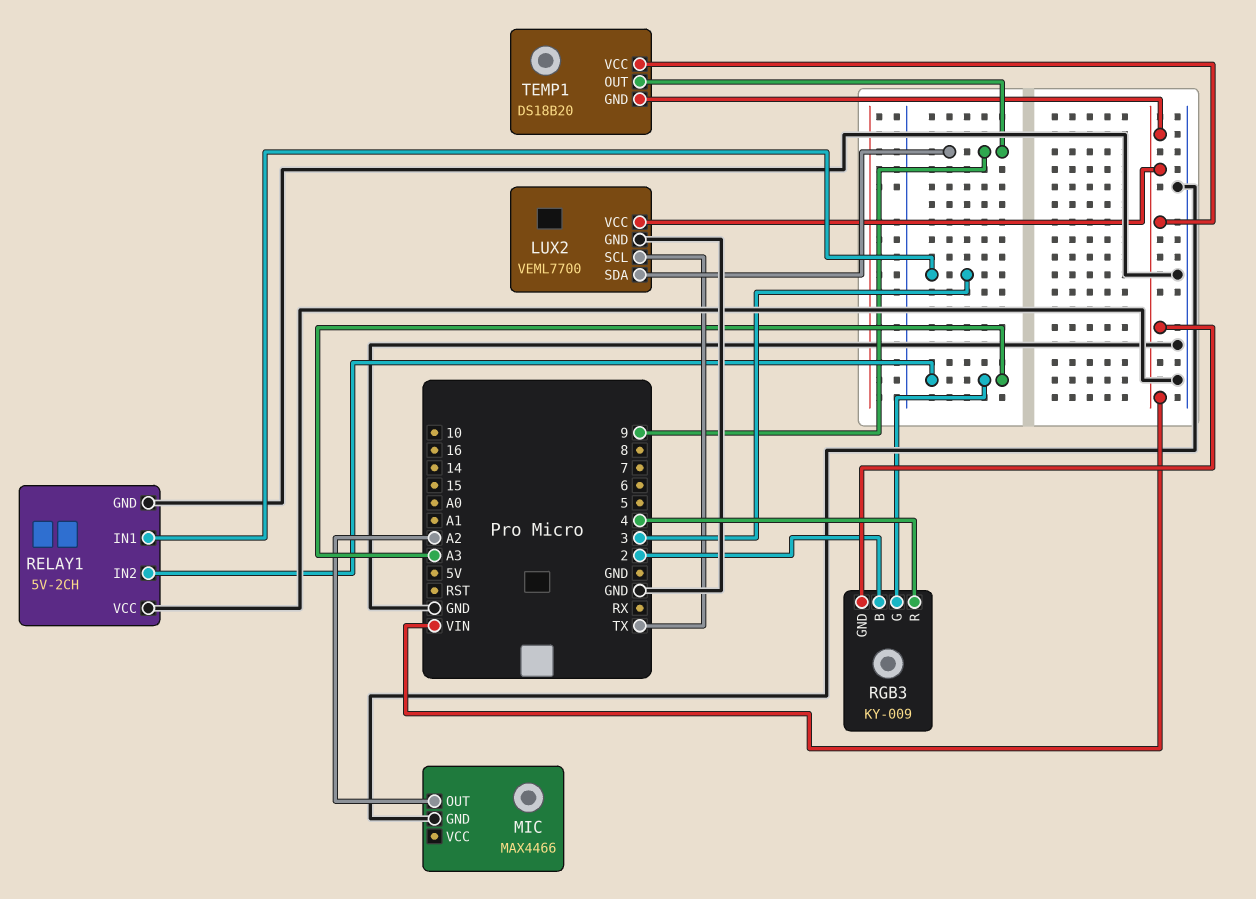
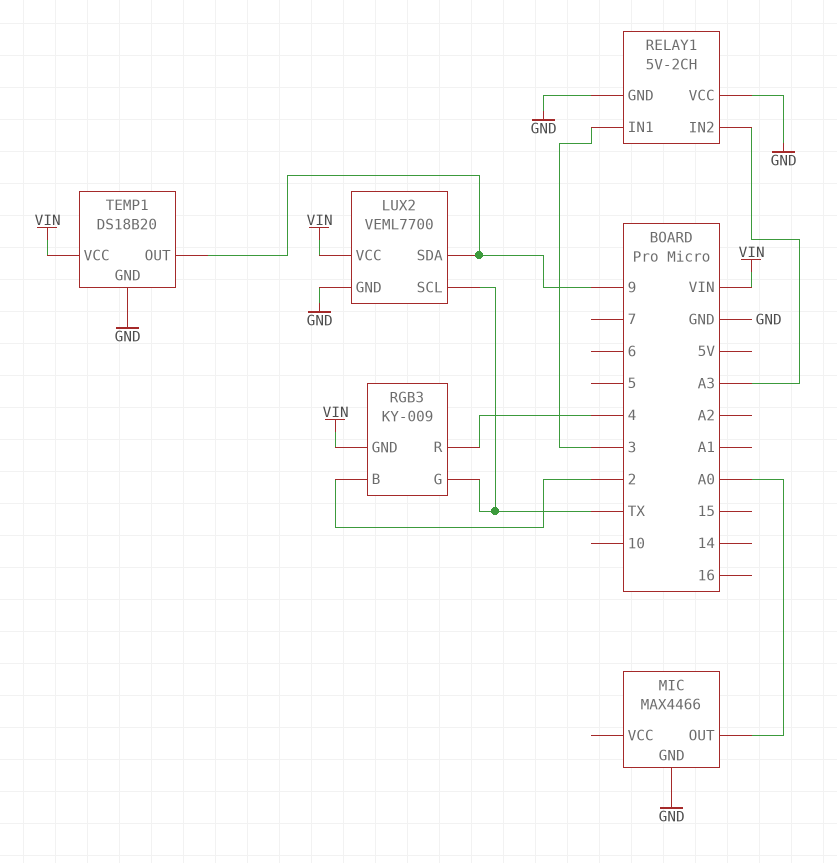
MIC pin OUT: A2 -> A0
RGB3 pin G: A3 -> TX
TEMP1 pin GND: VIN -> GND

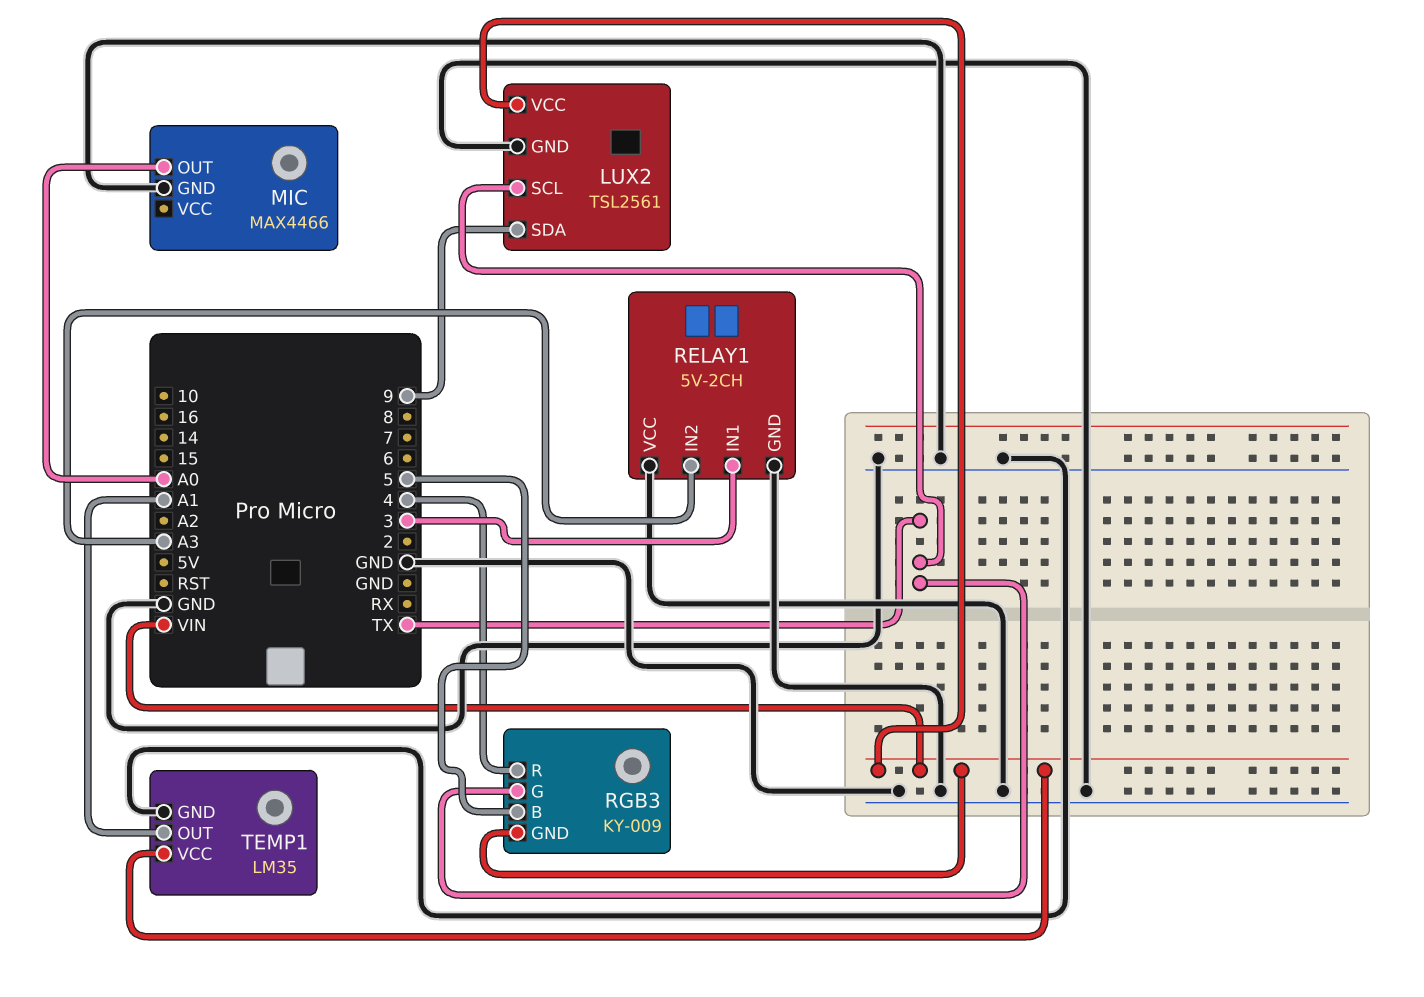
LUX2: VEML7700 -> TSL2561
RGB3 pin B: 2 -> 5
TEMP1: DS18B20 -> LM35
TEMP1 pin OUT: 9 -> A1

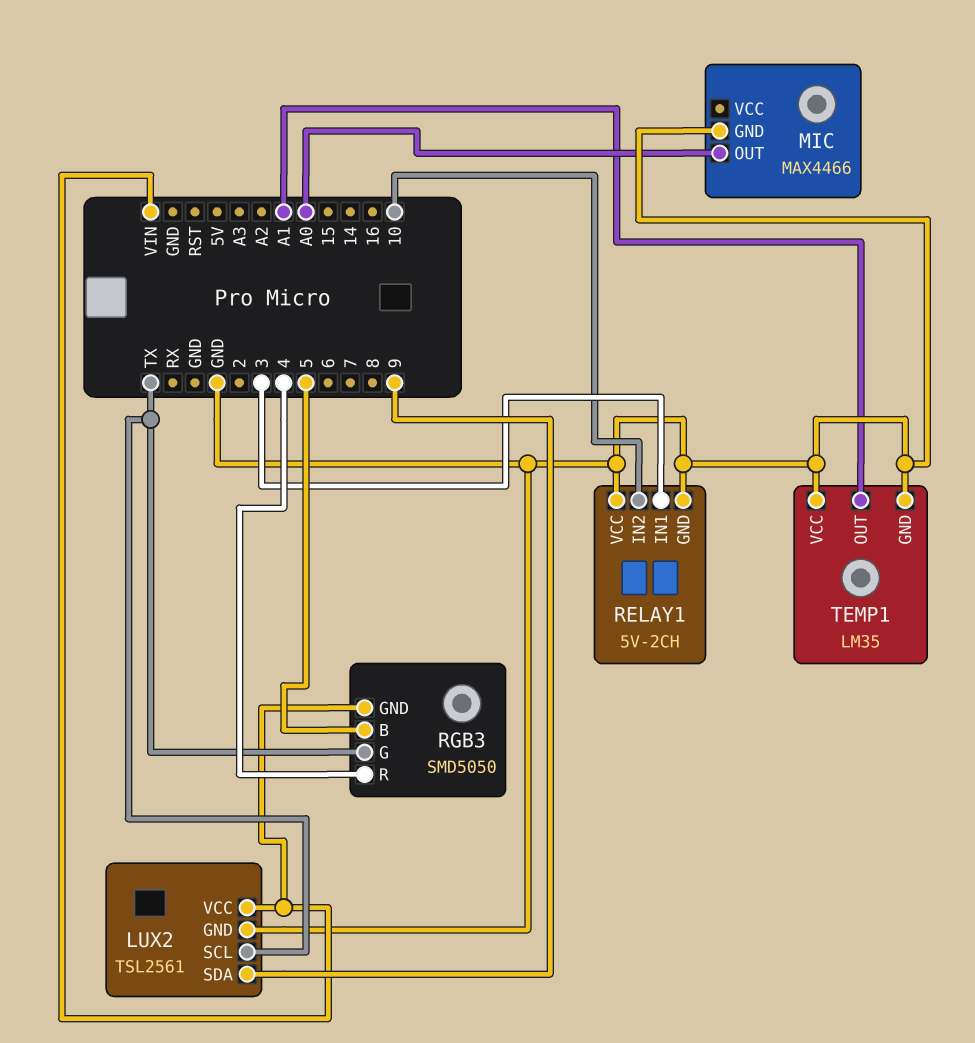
RELAY1 pin IN2: A3 -> 10
RGB3: KY-009 -> SMD5050
TEMP1 pin VCC: VIN -> GND

